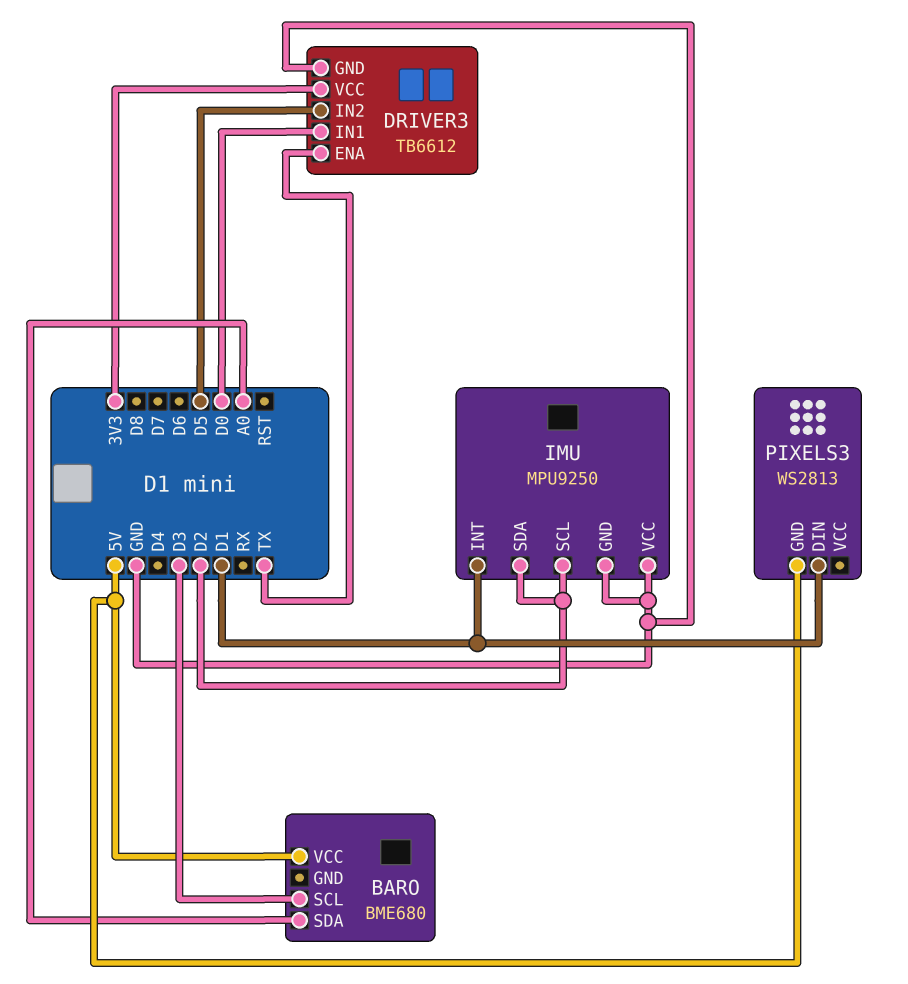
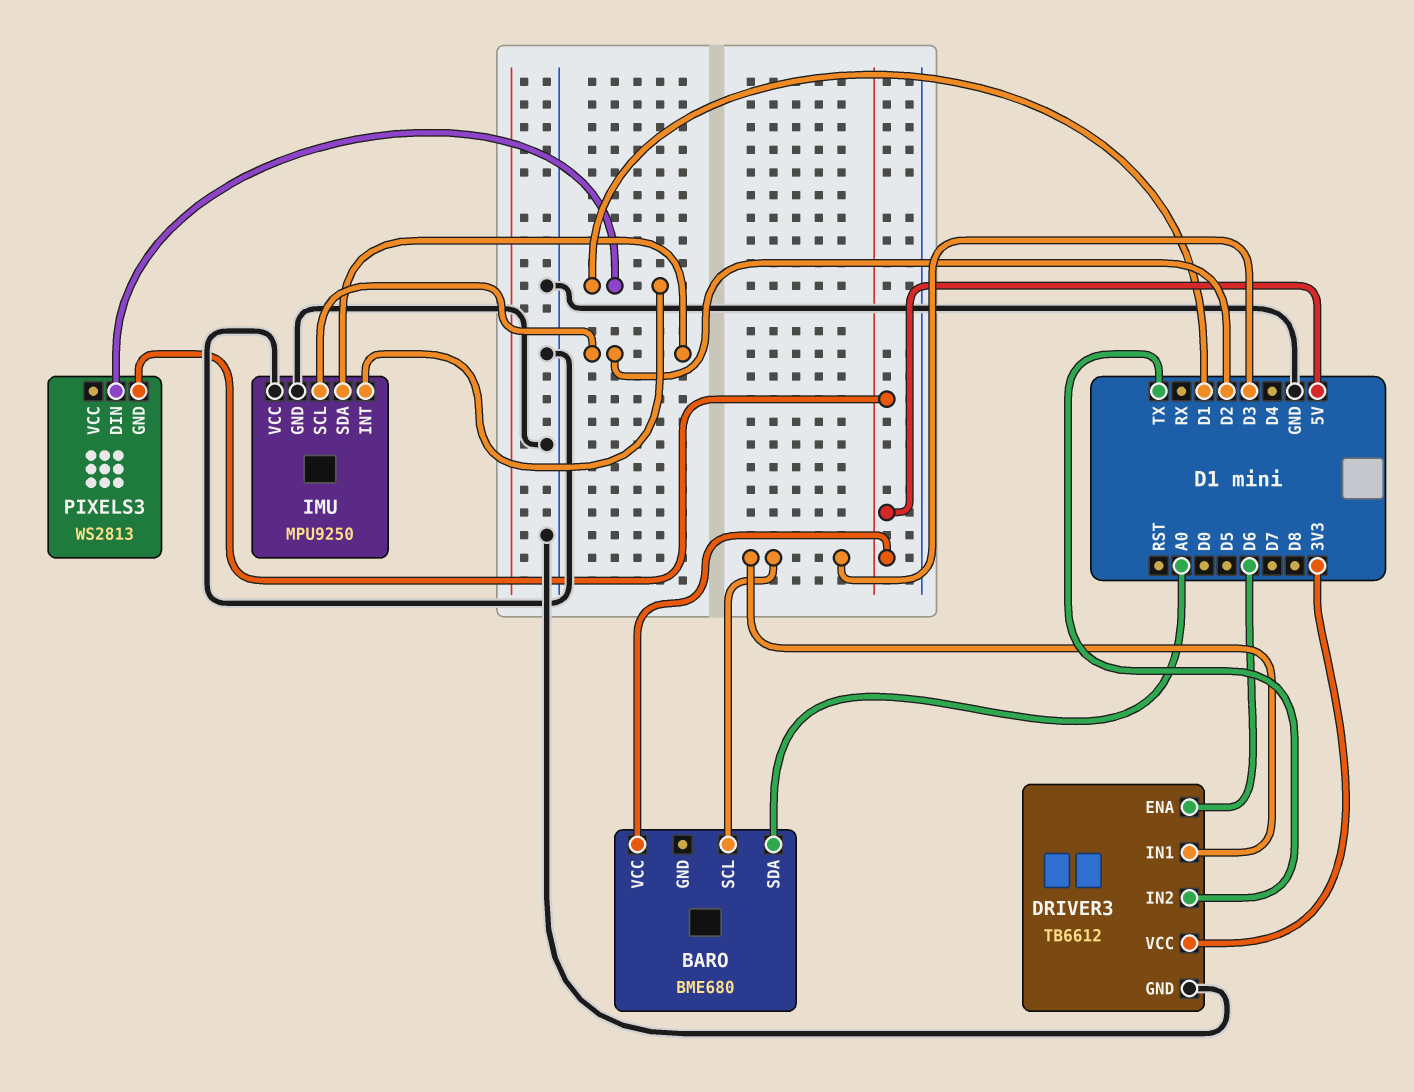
DRIVER3 pin ENA: TX -> D6
DRIVER3 pin IN1: D0 -> D3
DRIVER3 pin IN2: D5 -> TX

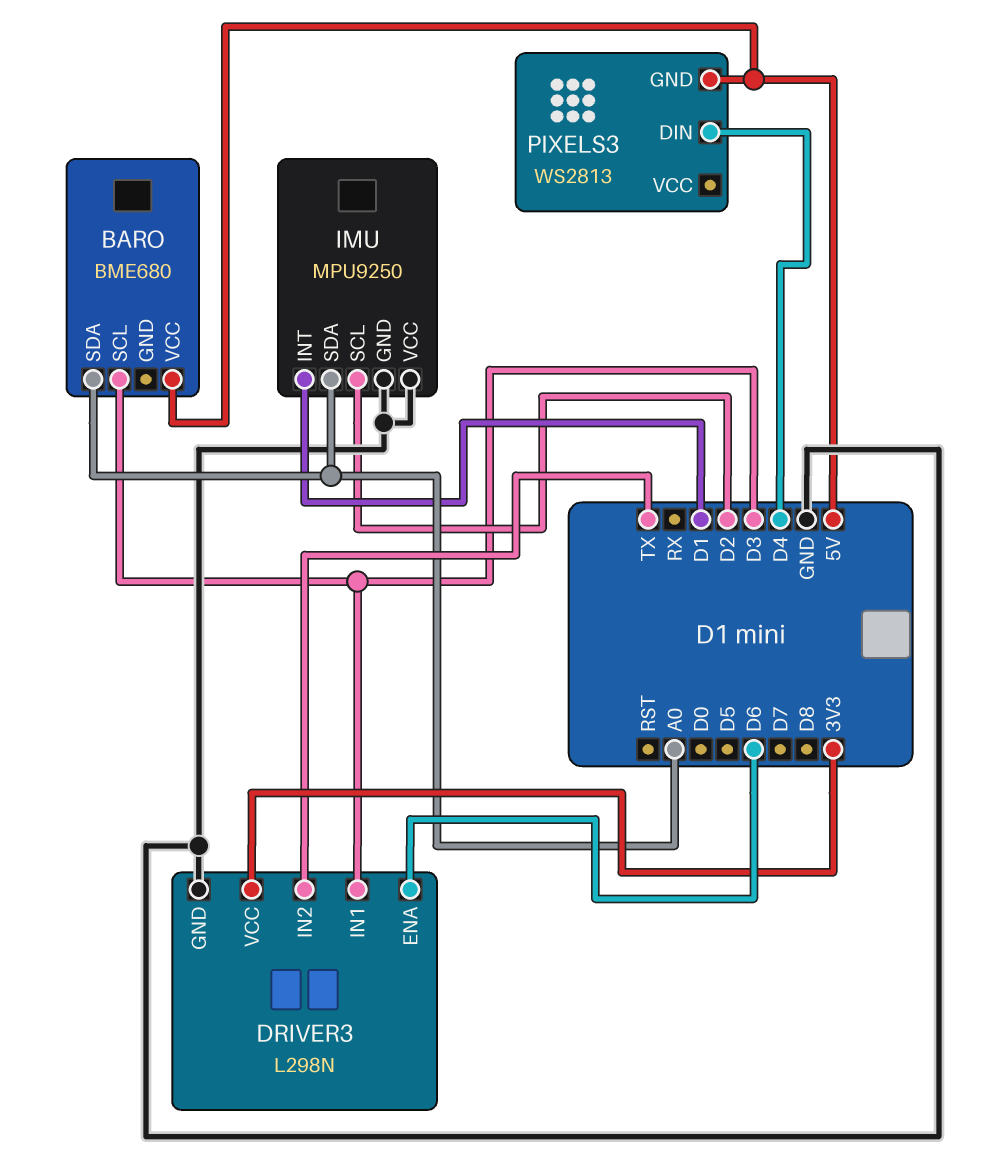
DRIVER3: TB6612 -> L298N
IMU pin SDA: D2 -> A0
PIXELS3 pin DIN: D1 -> D4

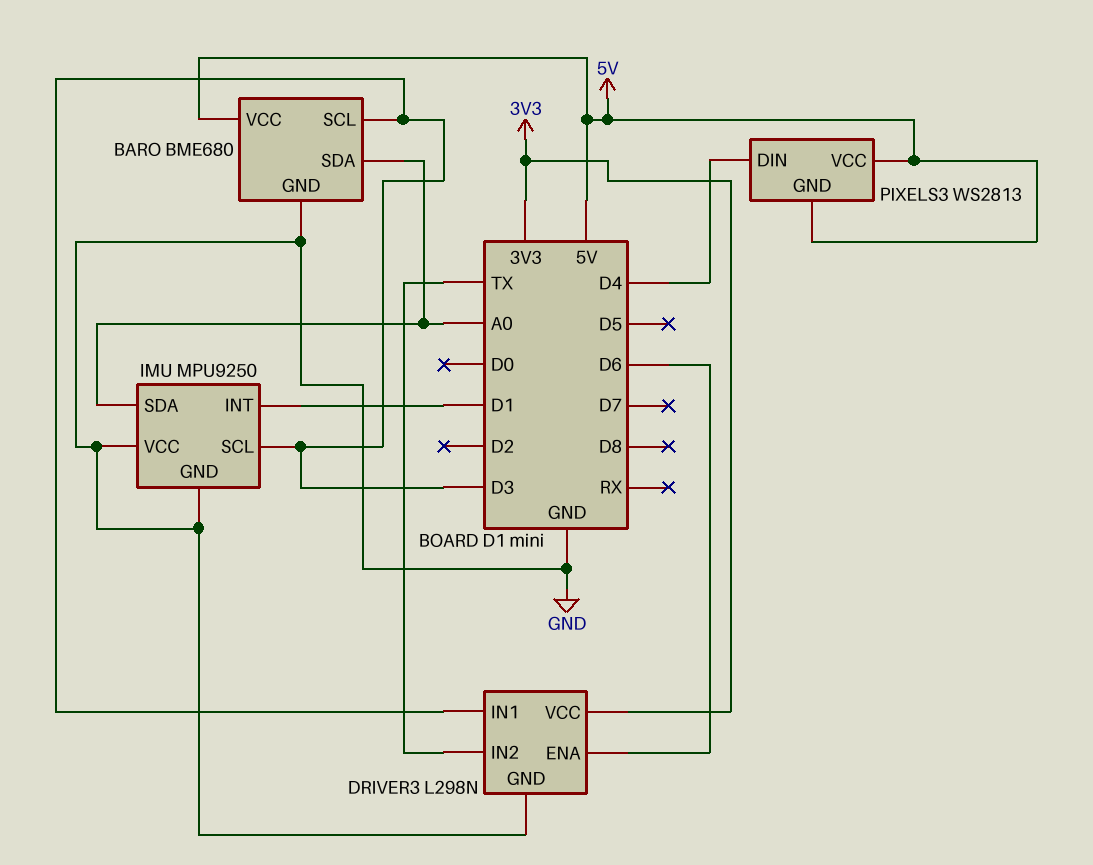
BARO pin GND: none -> GND
IMU pin SCL: D2 -> D3
PIXELS3 pin VCC: none -> 5V

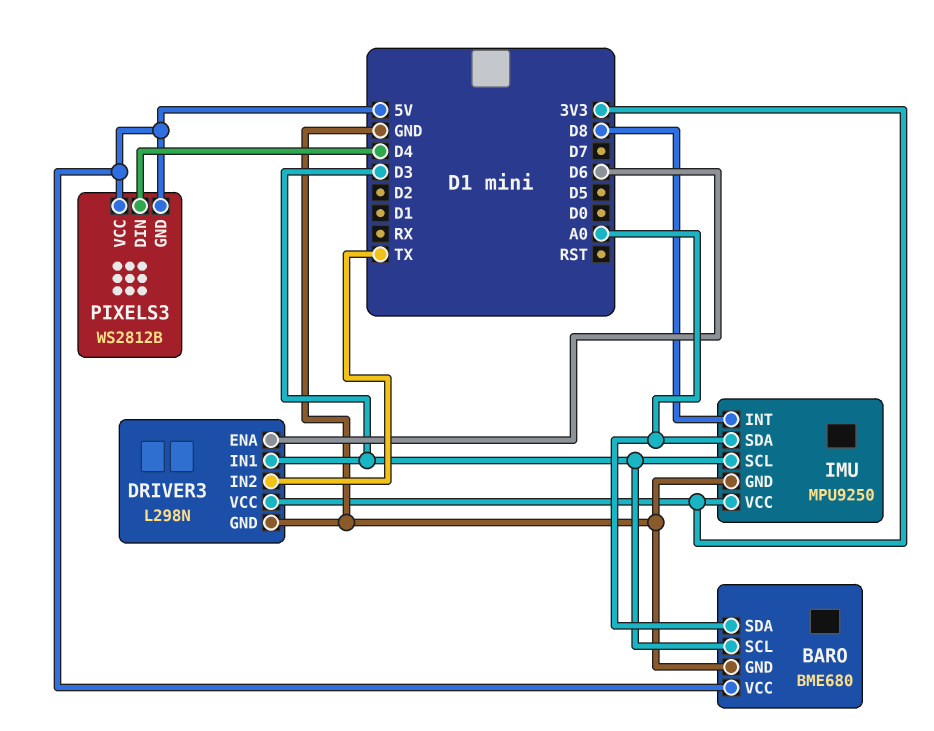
IMU pin INT: D1 -> D8
IMU pin VCC: GND -> 3V3
PIXELS3: WS2813 -> WS2812B

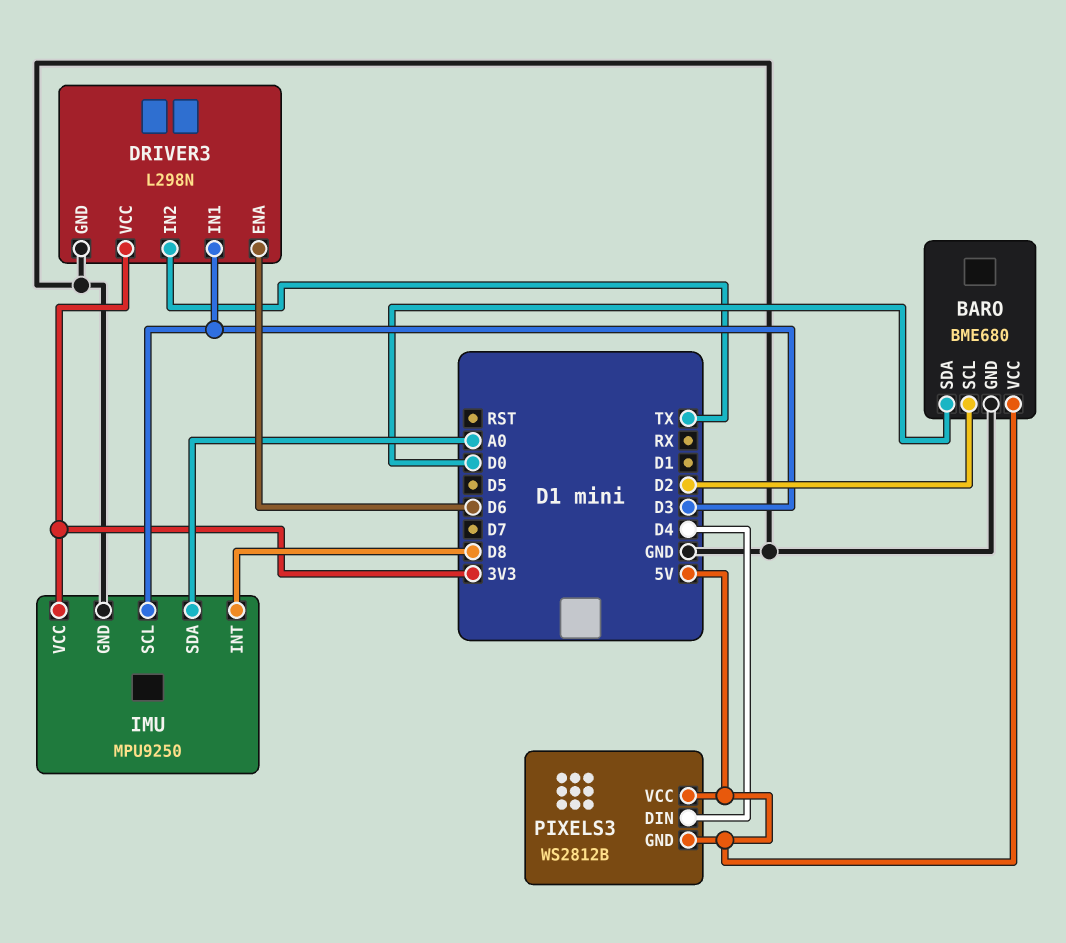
BARO pin SCL: D3 -> D2
BARO pin SDA: A0 -> D0

